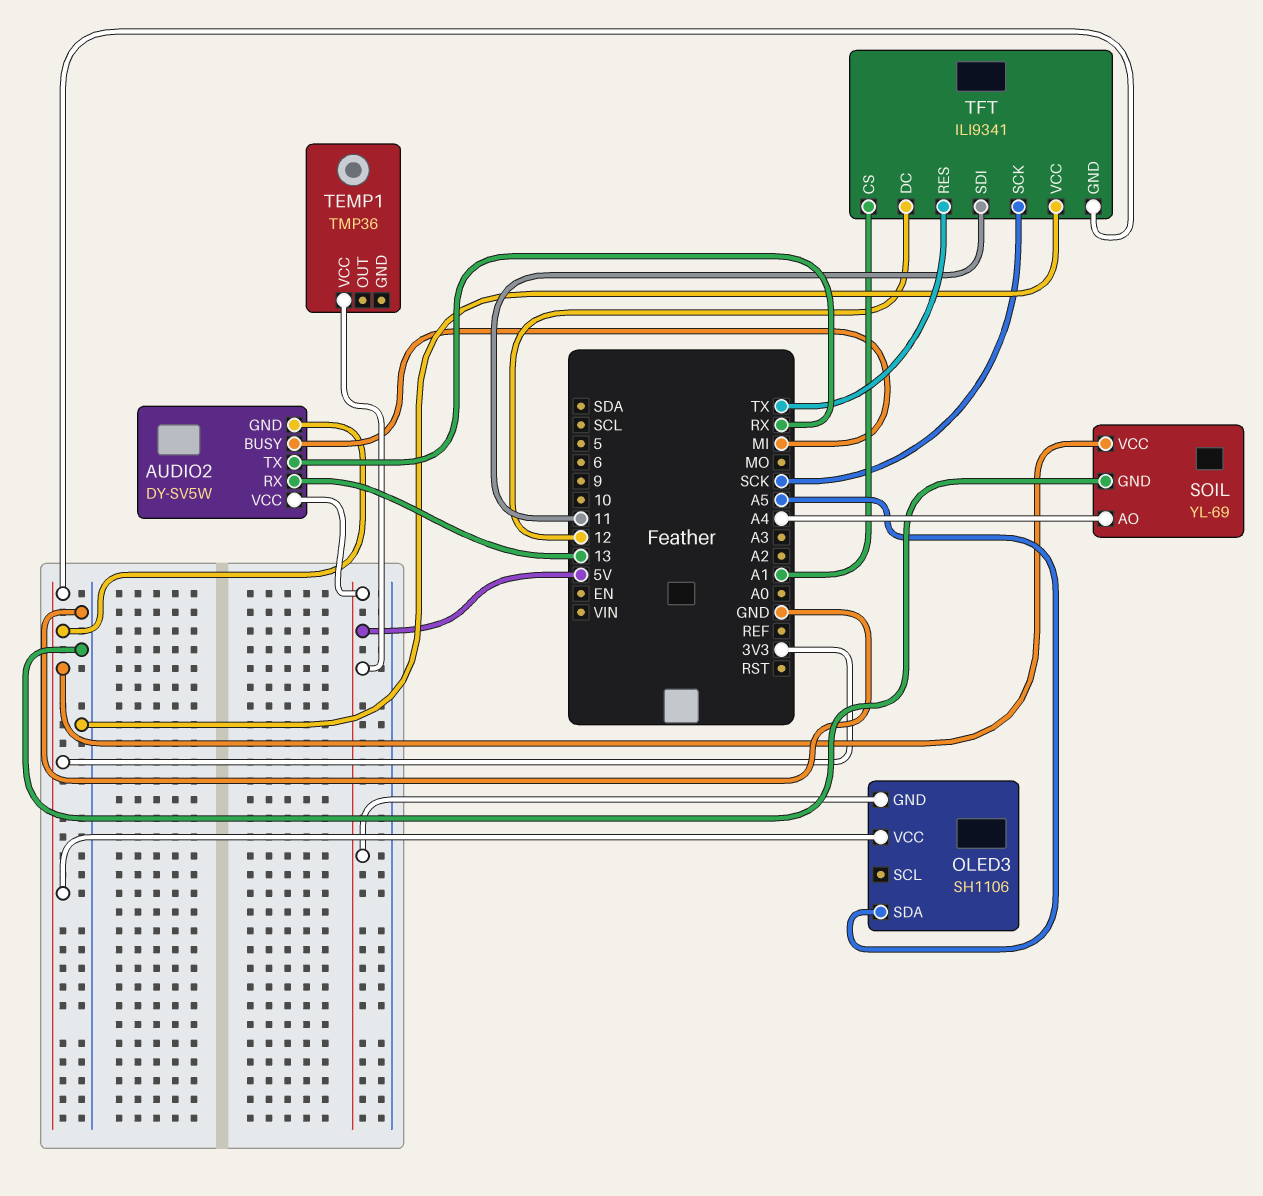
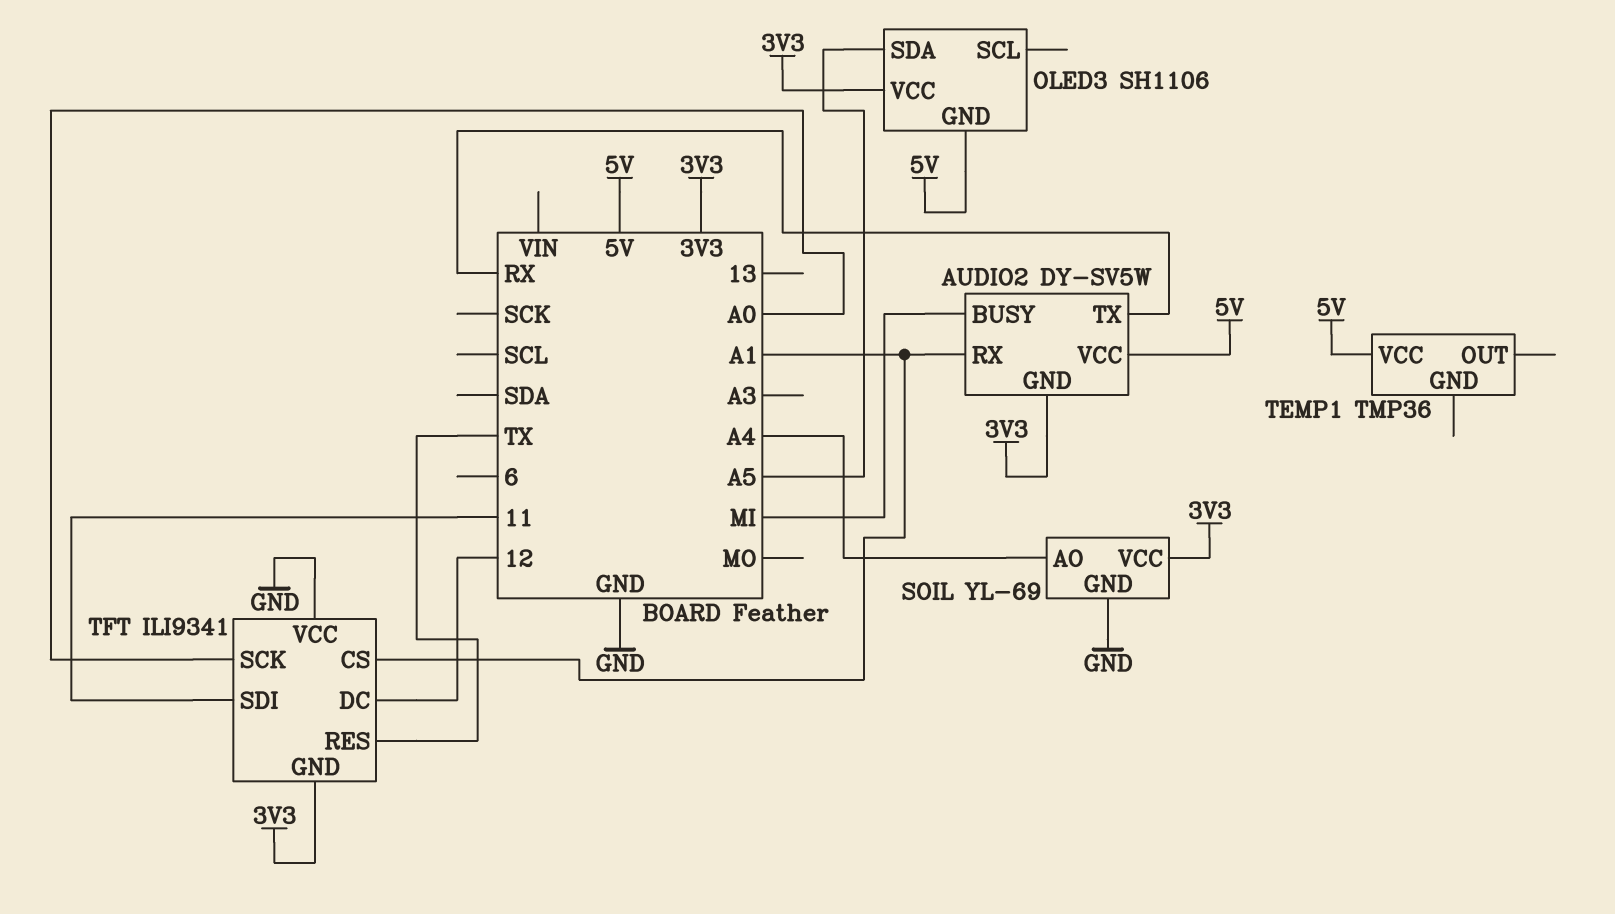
AUDIO2 pin RX: 13 -> A1
TFT pin SCK: SCK -> A0

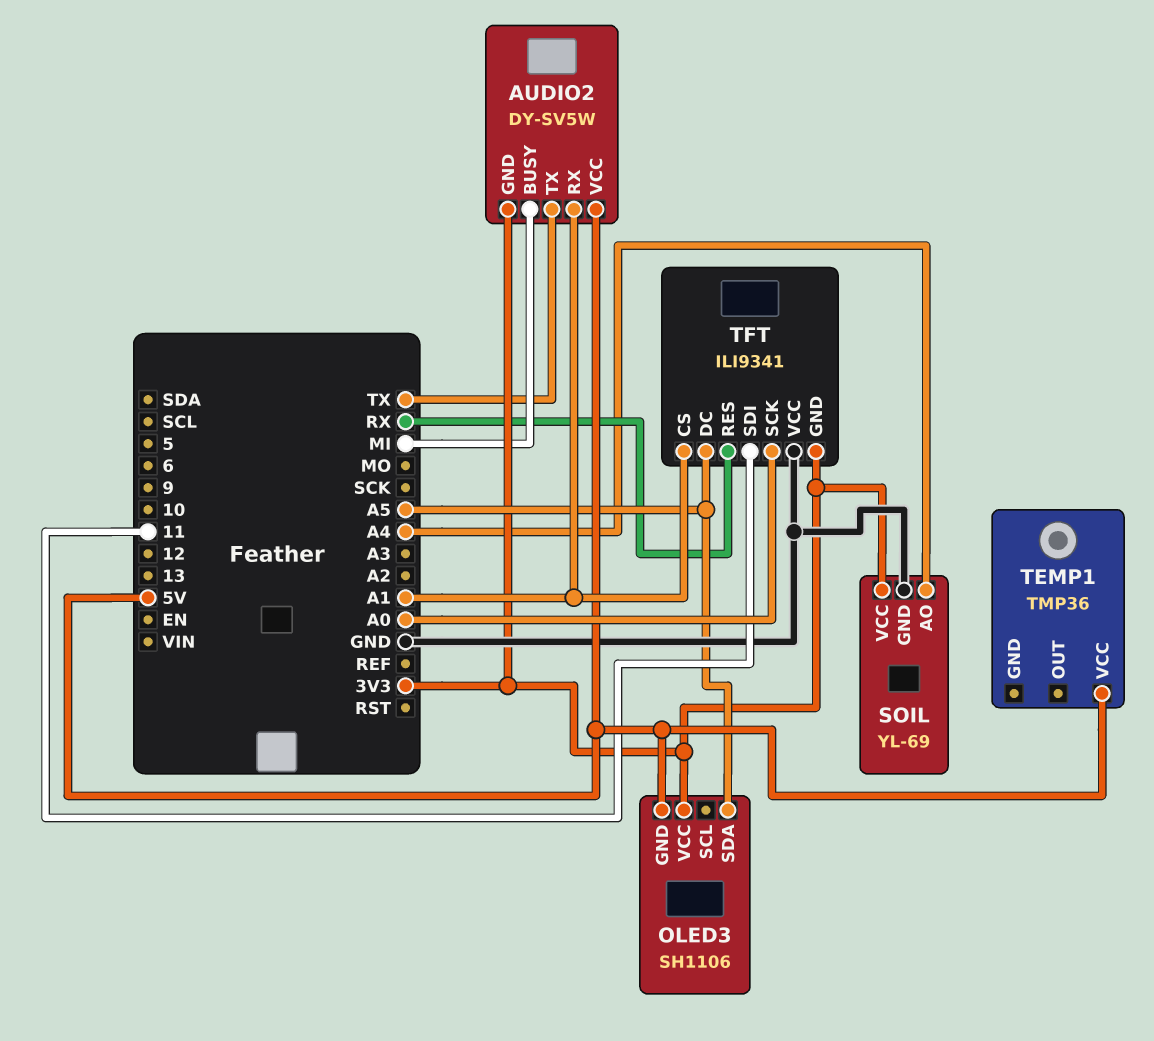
AUDIO2 pin TX: RX -> TX
TFT pin DC: 12 -> A5
TFT pin RES: TX -> RX

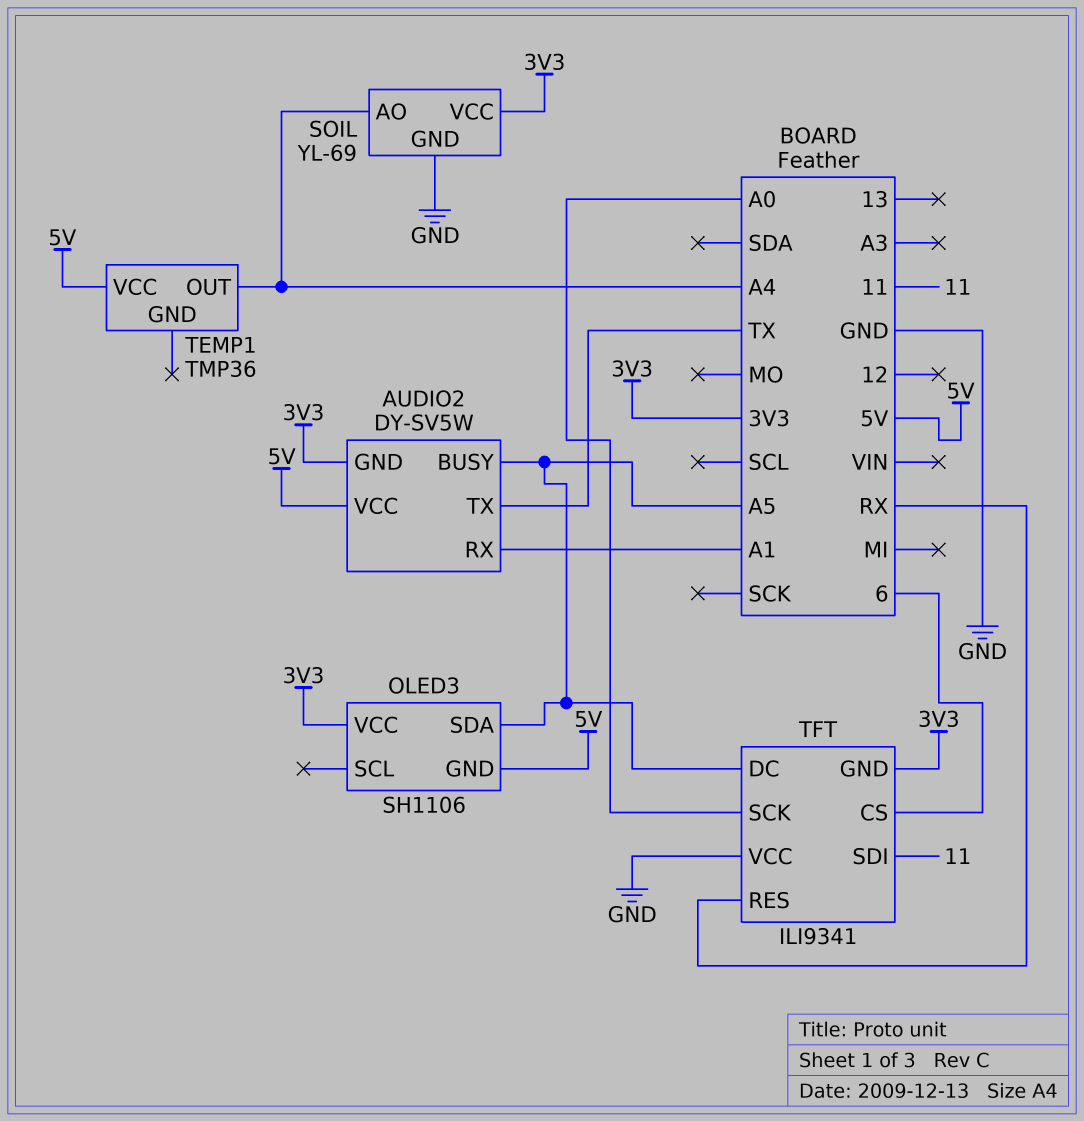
AUDIO2 pin BUSY: MI -> A5
TEMP1 pin OUT: none -> A4
TFT pin CS: A1 -> 6

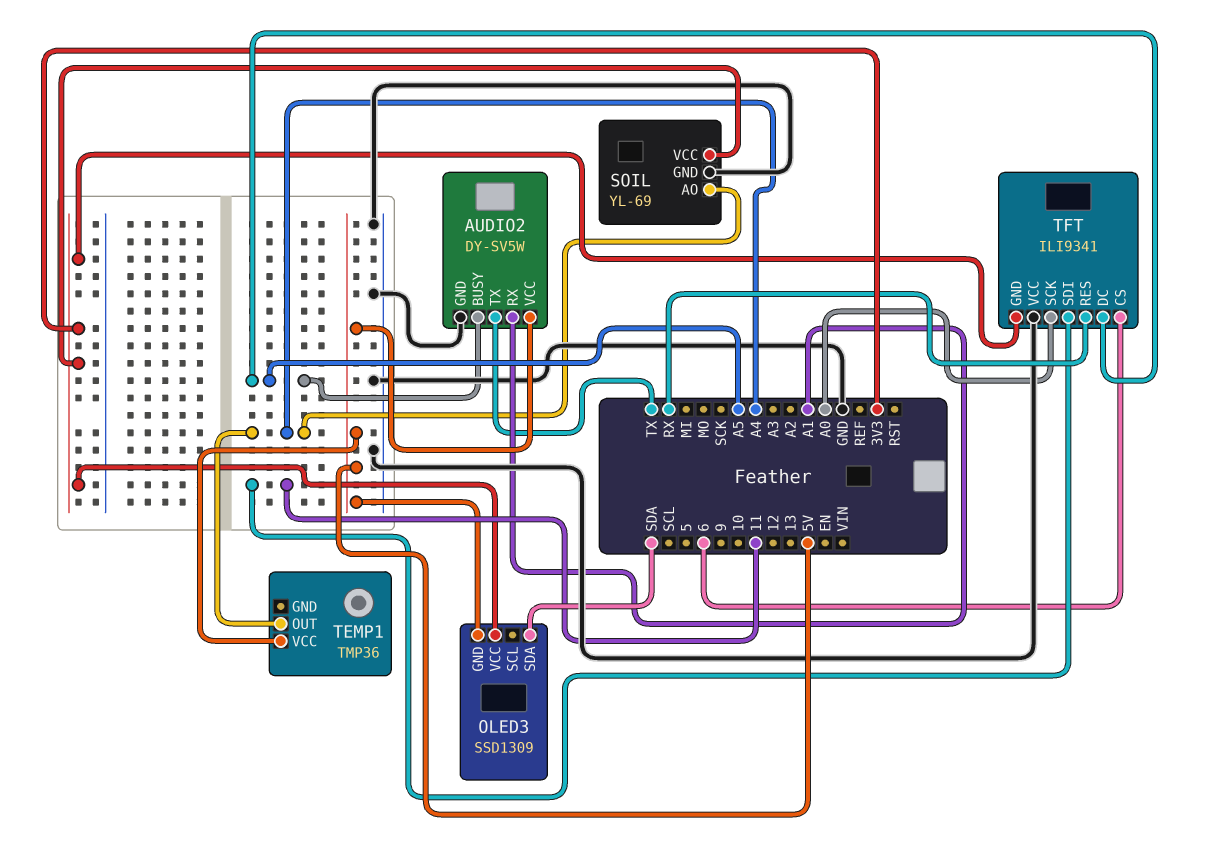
AUDIO2 pin GND: 3V3 -> GND
OLED3: SH1106 -> SSD1309
OLED3 pin SDA: A5 -> SDA

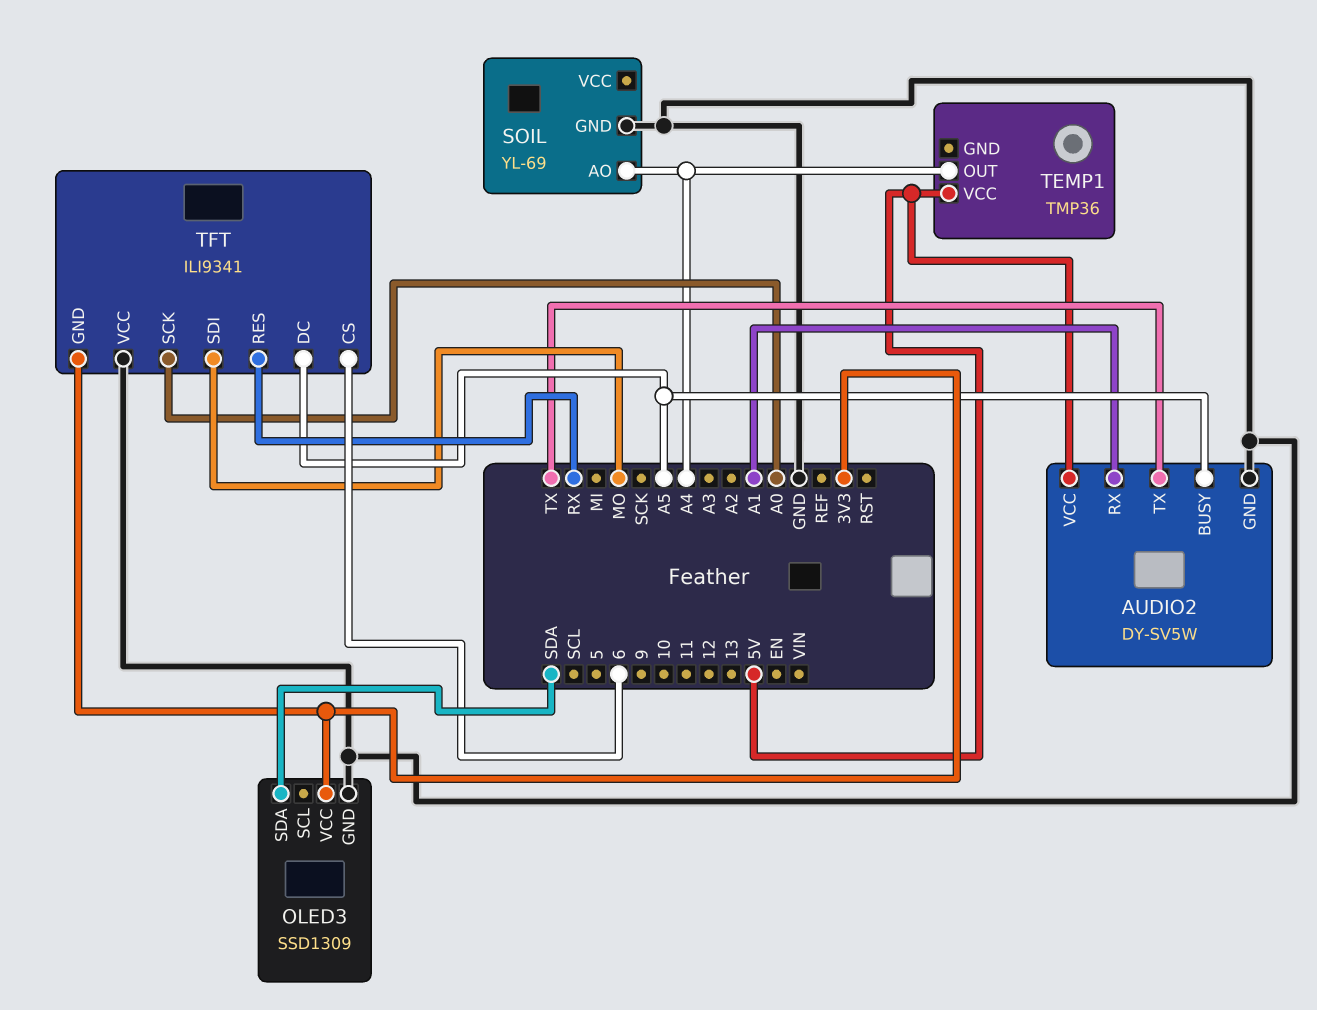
OLED3 pin GND: 5V -> GND
SOIL pin VCC: 3V3 -> none
TFT pin SDI: 11 -> MO

